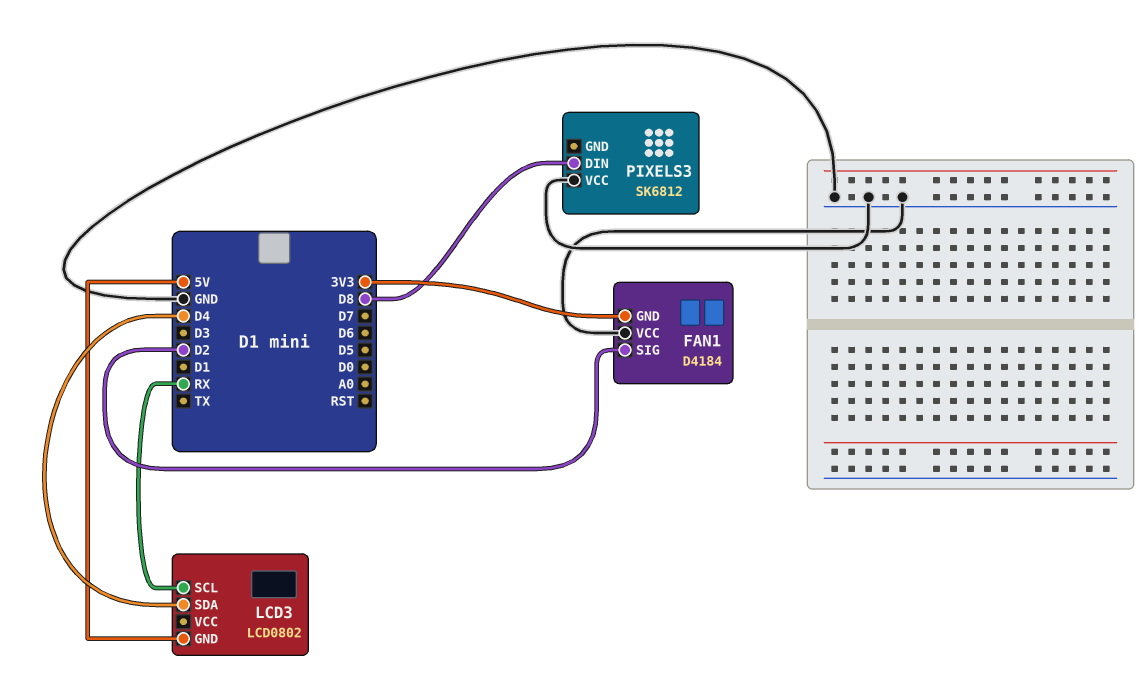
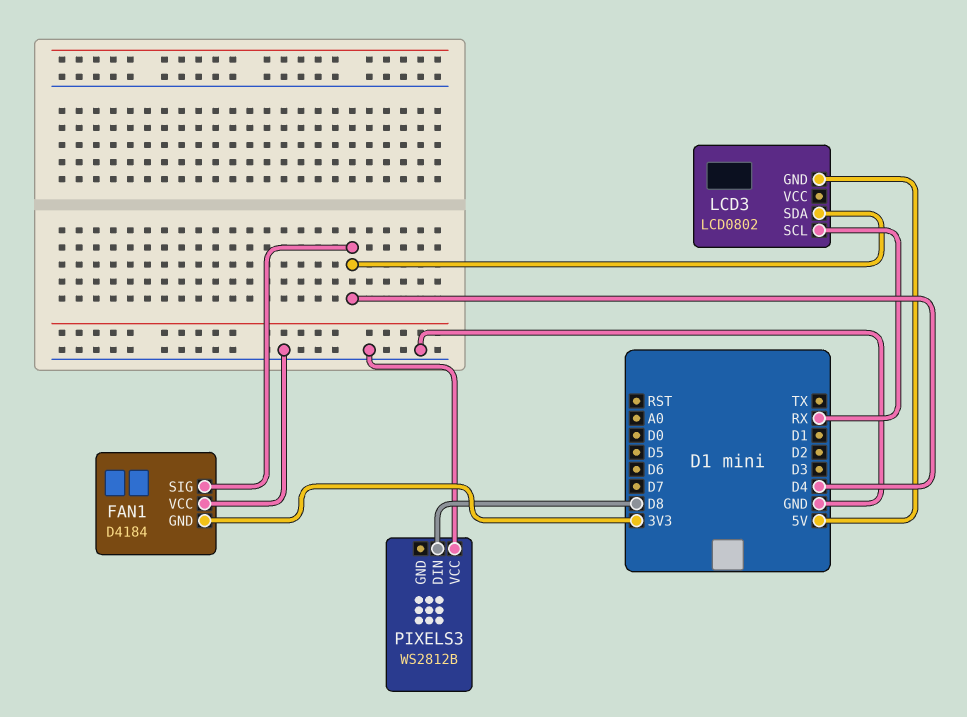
FAN1 pin SIG: D2 -> D4
PIXELS3: SK6812 -> WS2812B

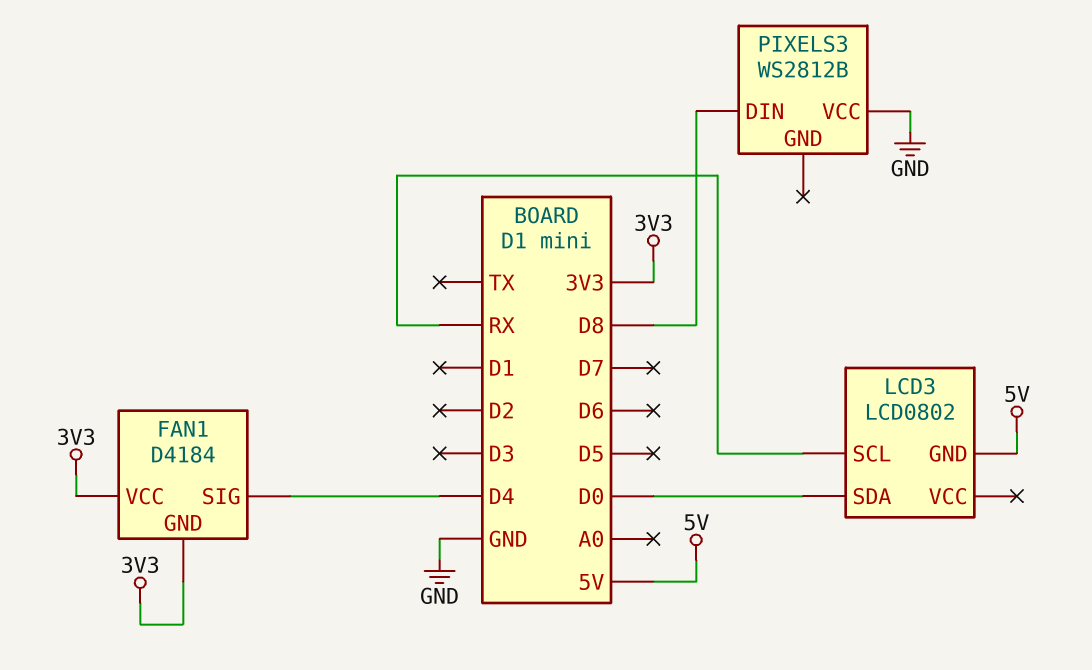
FAN1 pin VCC: GND -> 3V3
LCD3 pin SDA: D4 -> D0

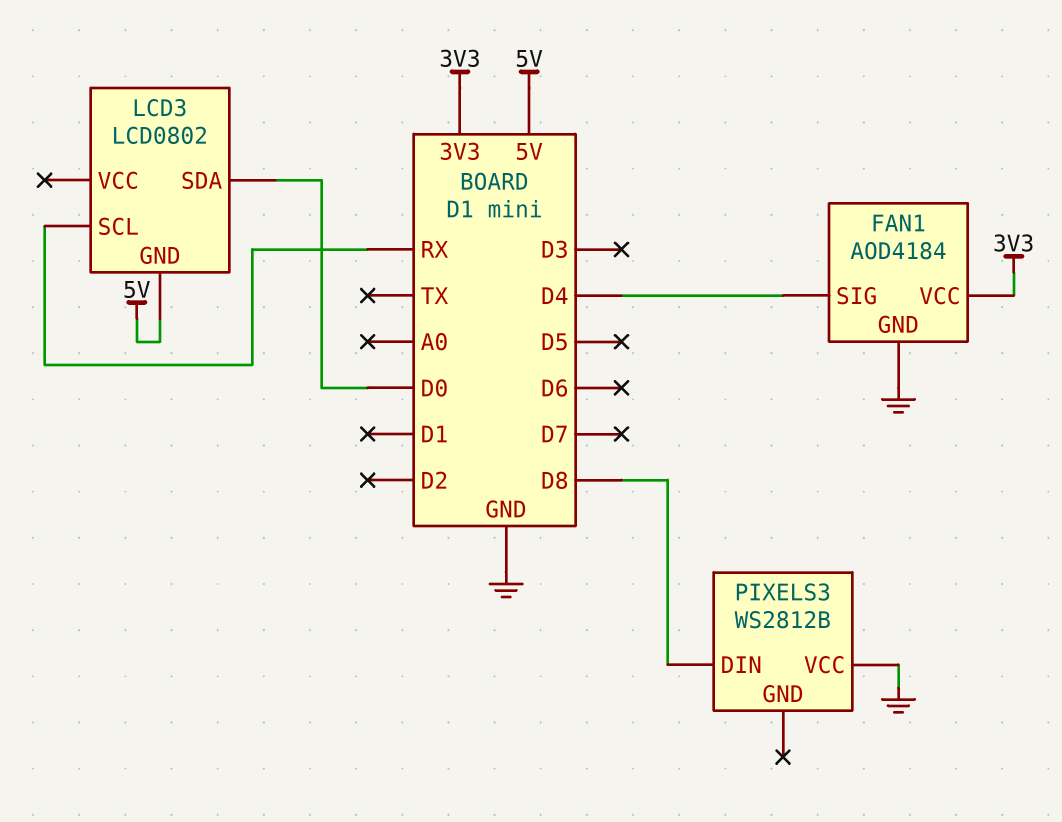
FAN1: D4184 -> AOD4184
FAN1 pin GND: 3V3 -> GND

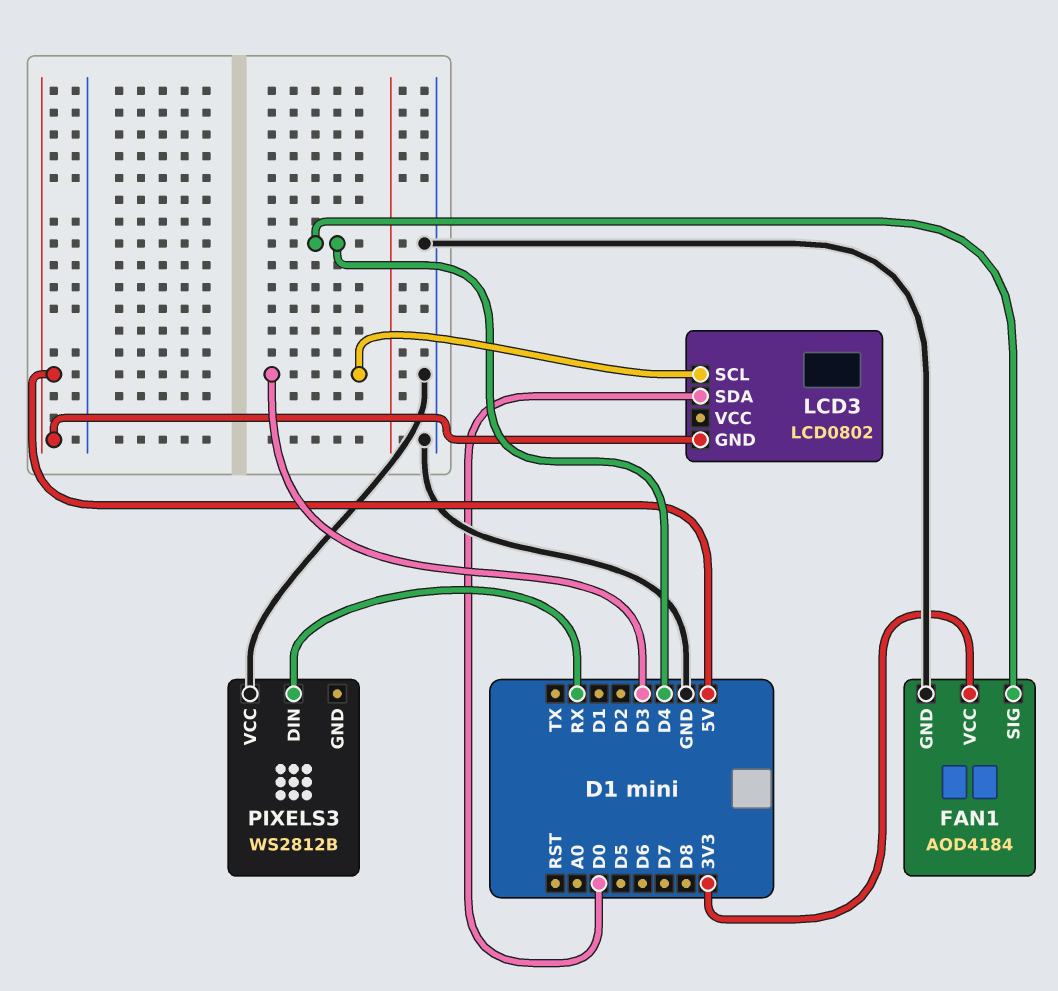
LCD3 pin SCL: RX -> D3
PIXELS3 pin DIN: D8 -> RX

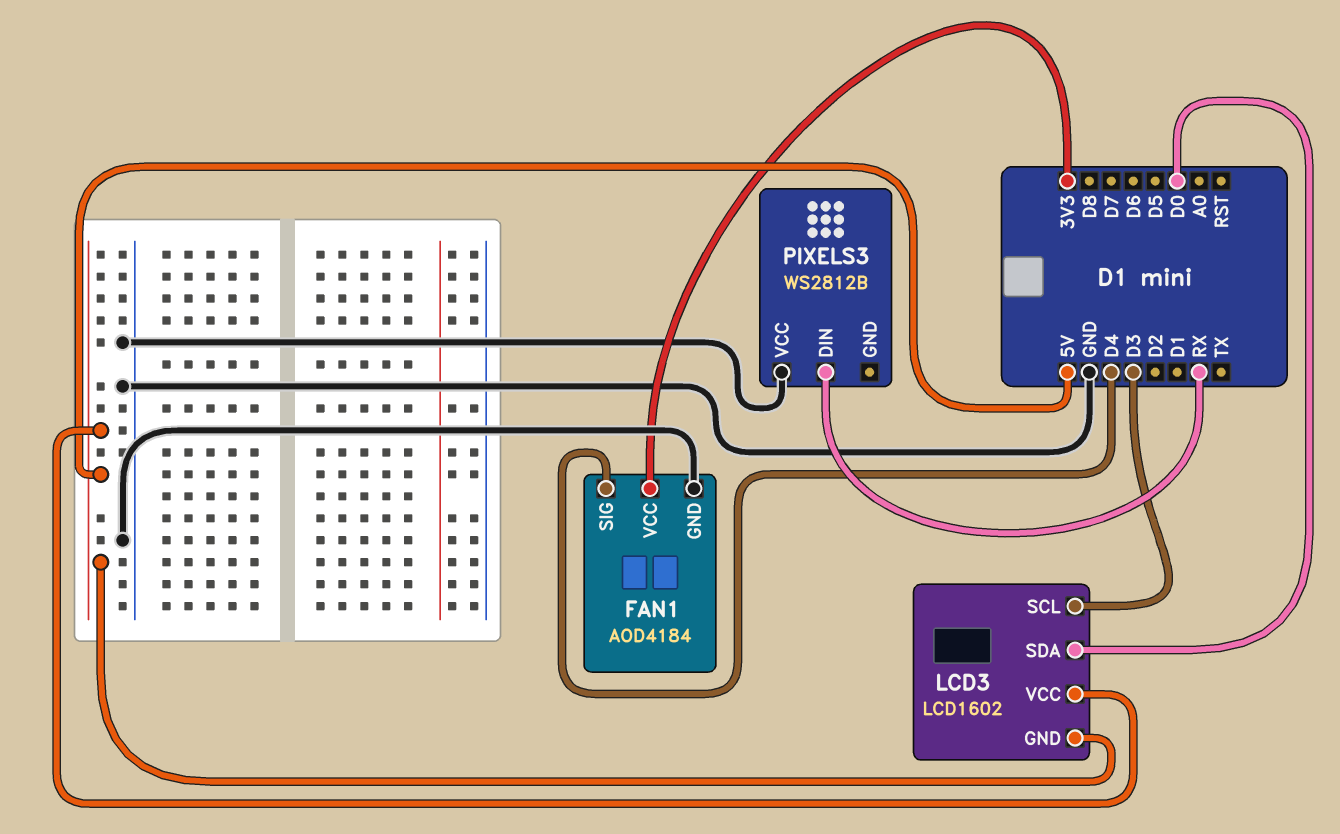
LCD3: LCD0802 -> LCD1602
LCD3 pin VCC: none -> 5V

